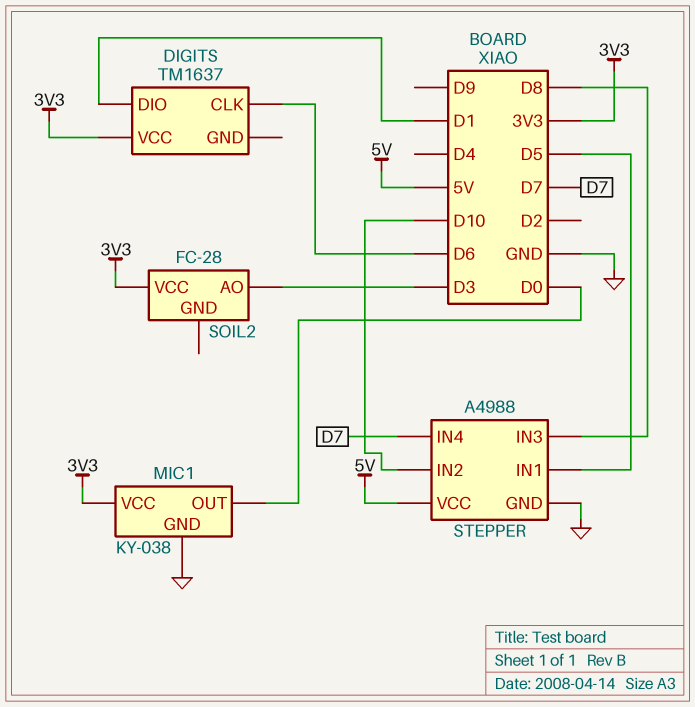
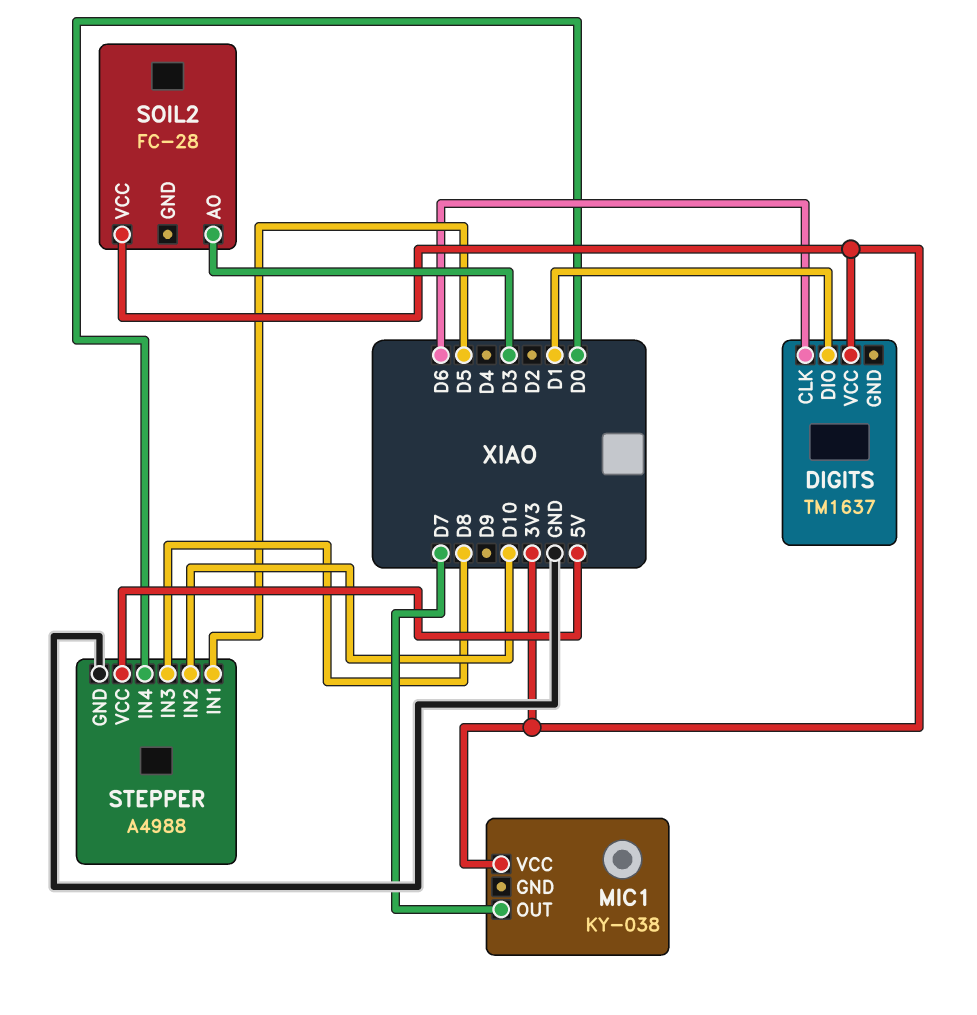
MIC1 pin GND: GND -> none
MIC1 pin OUT: D0 -> D7
STEPPER pin IN4: D7 -> D0

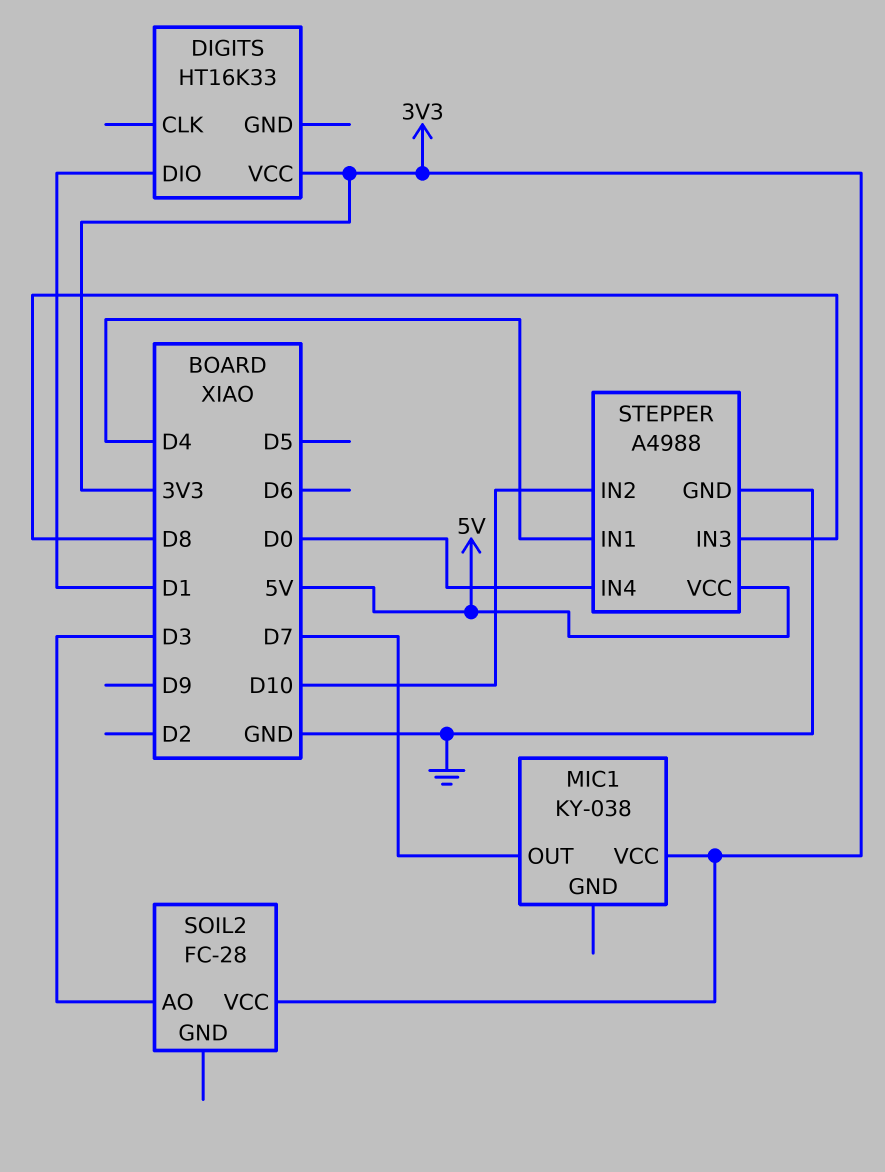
DIGITS: TM1637 -> HT16K33
DIGITS pin CLK: D6 -> none
STEPPER pin IN1: D5 -> D4

